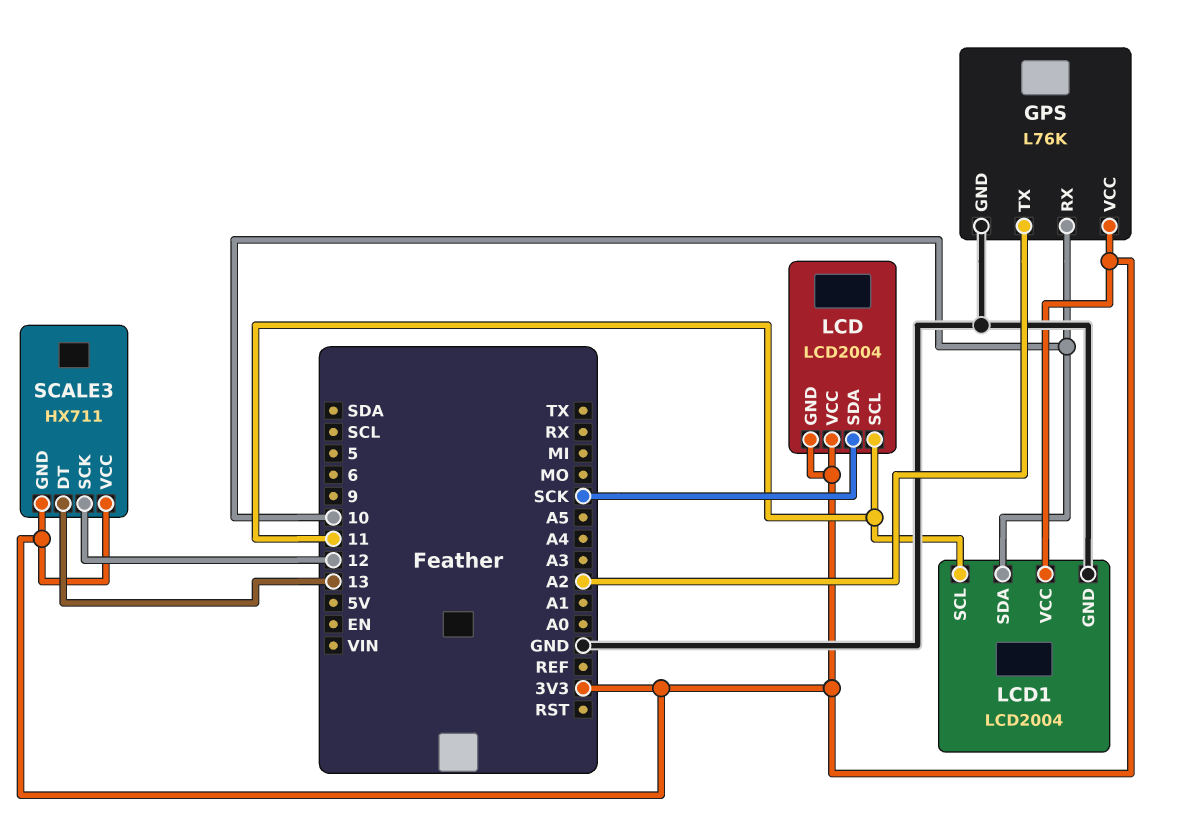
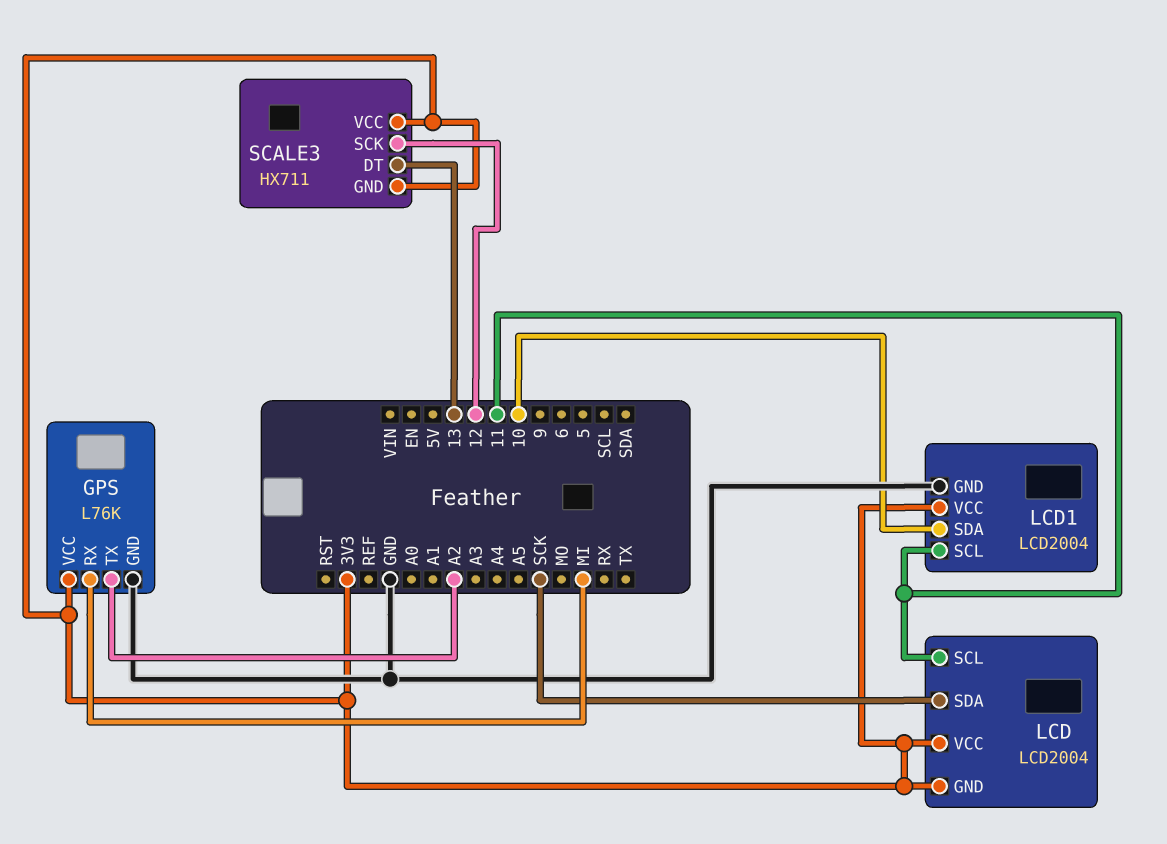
GPS pin RX: 10 -> MI

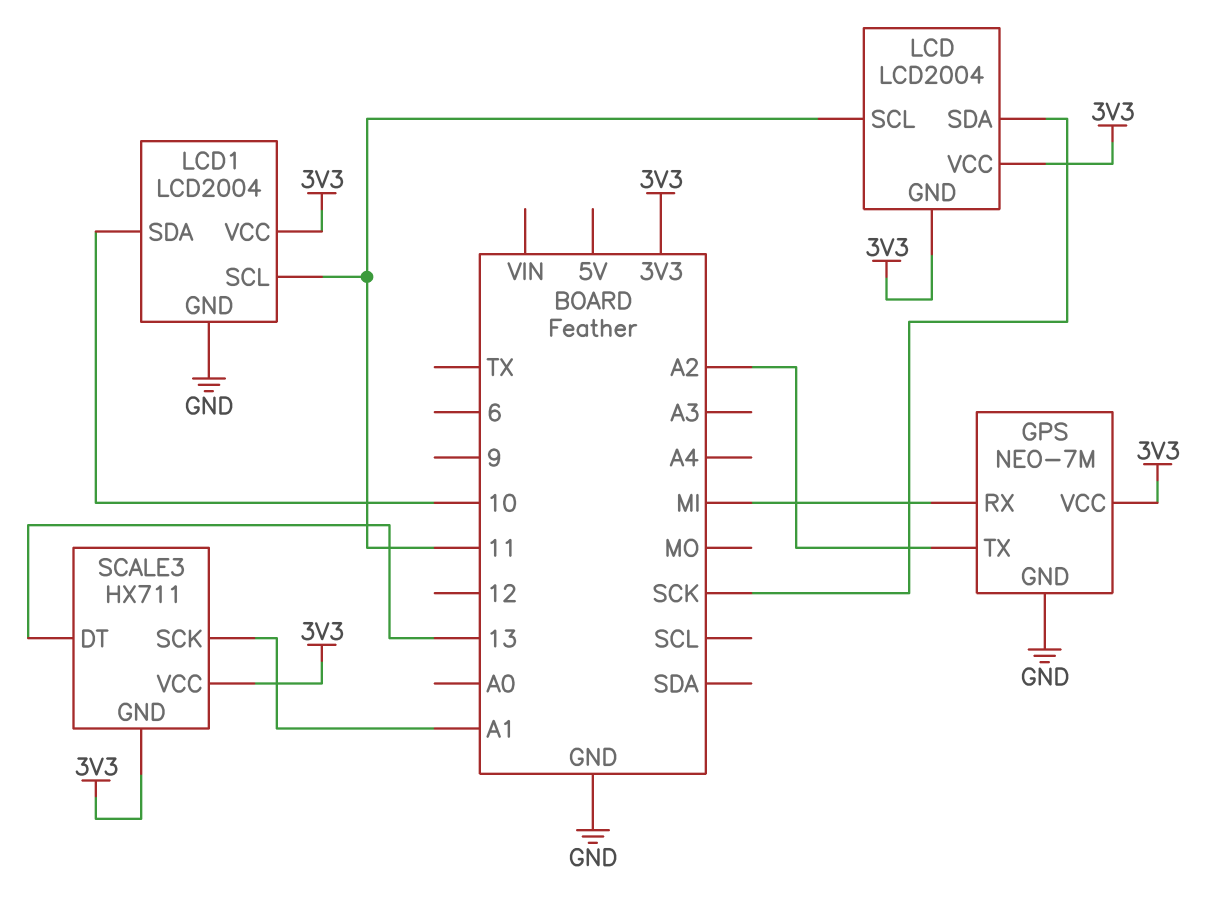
GPS: L76K -> NEO-7M
SCALE3 pin SCK: 12 -> A1

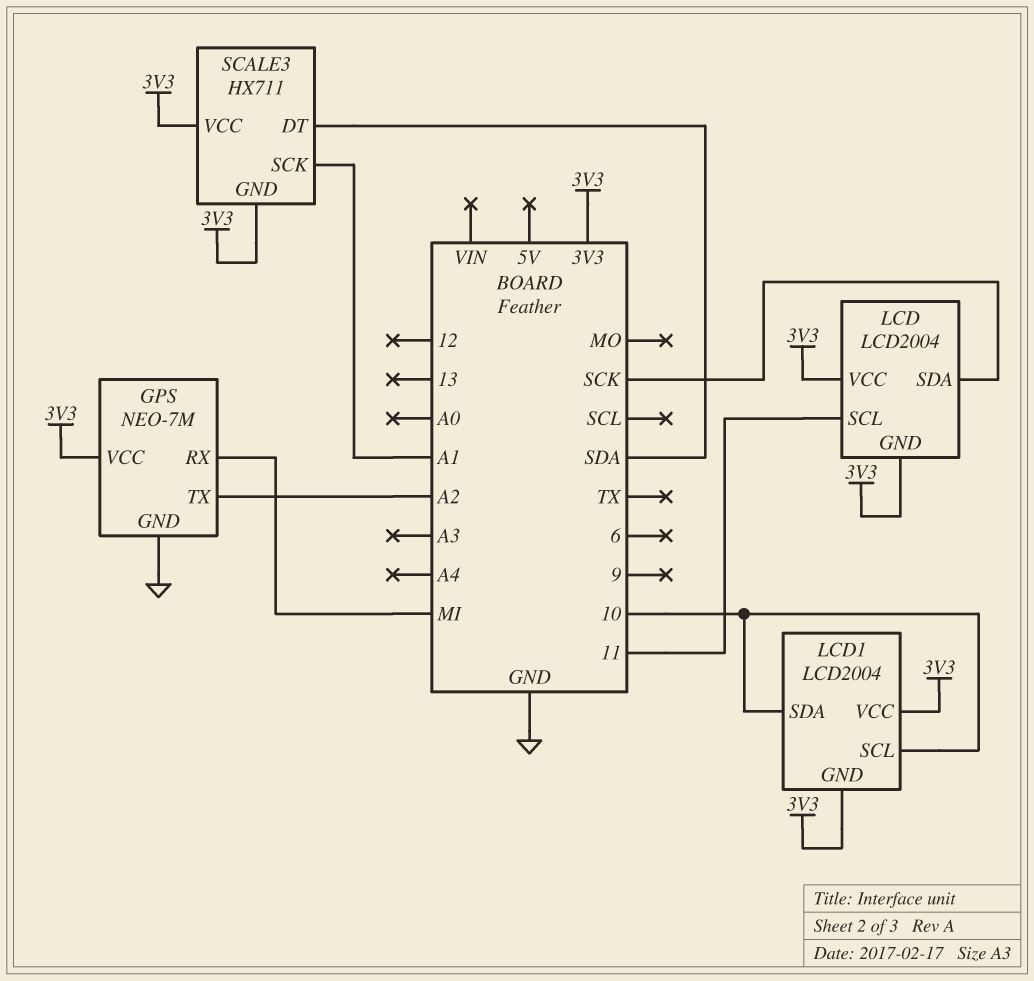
LCD1 pin GND: GND -> 3V3
LCD1 pin SCL: 11 -> 10
SCALE3 pin DT: 13 -> SDA

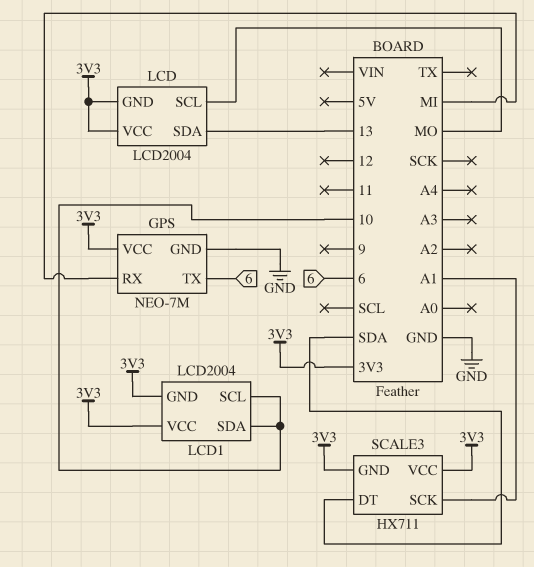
GPS pin TX: A2 -> 6
LCD pin SCL: 11 -> MO
LCD pin SDA: SCK -> 13

